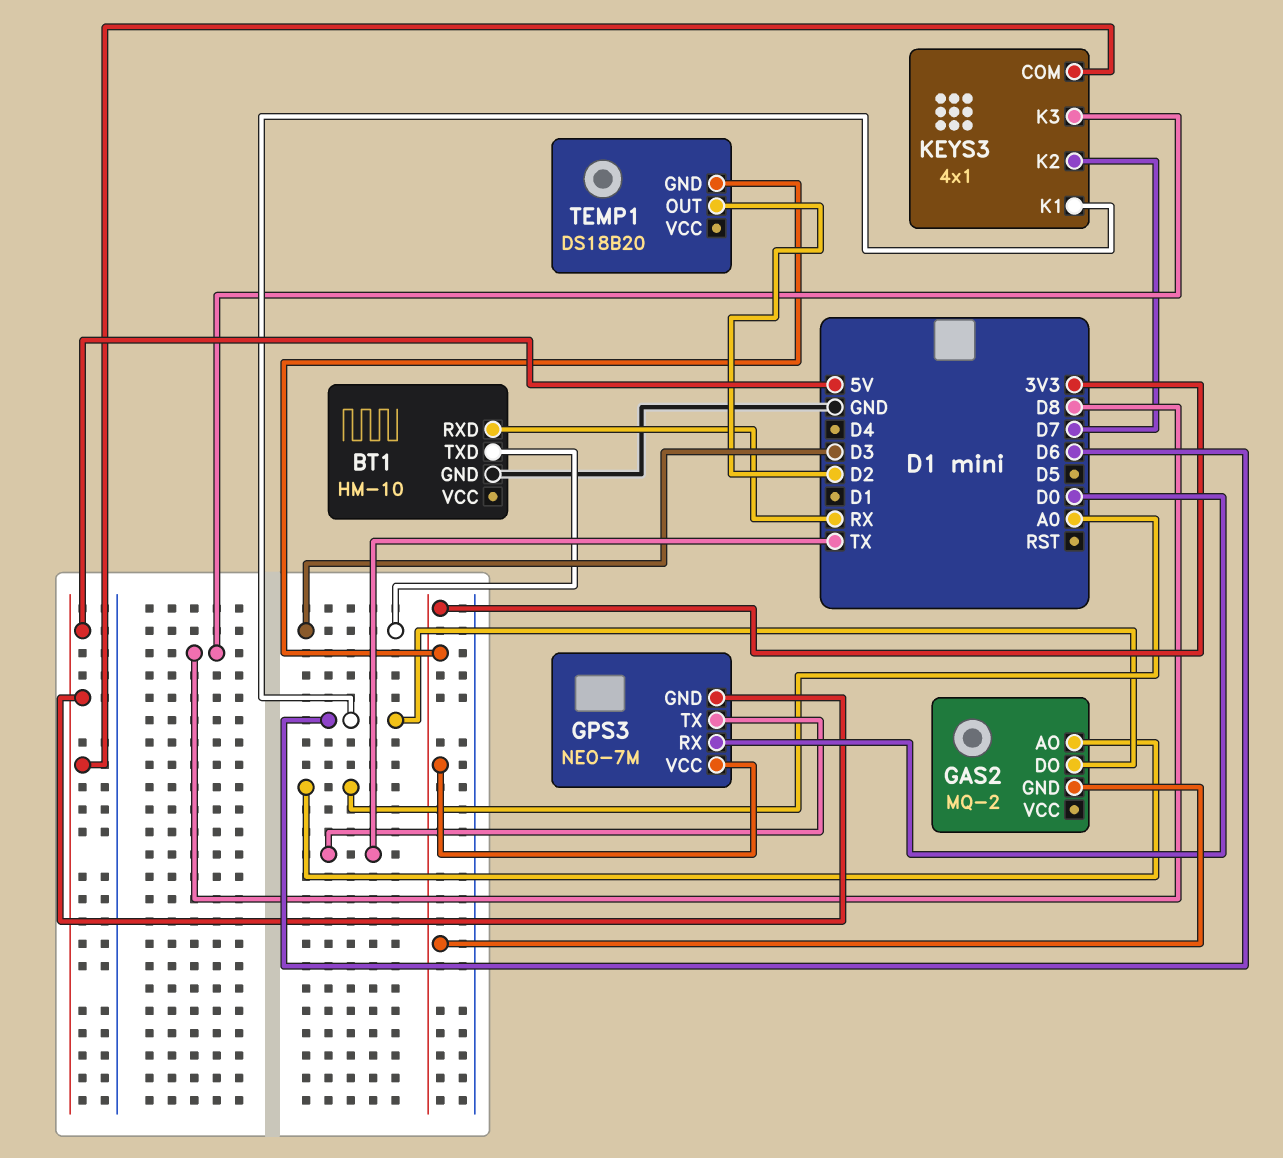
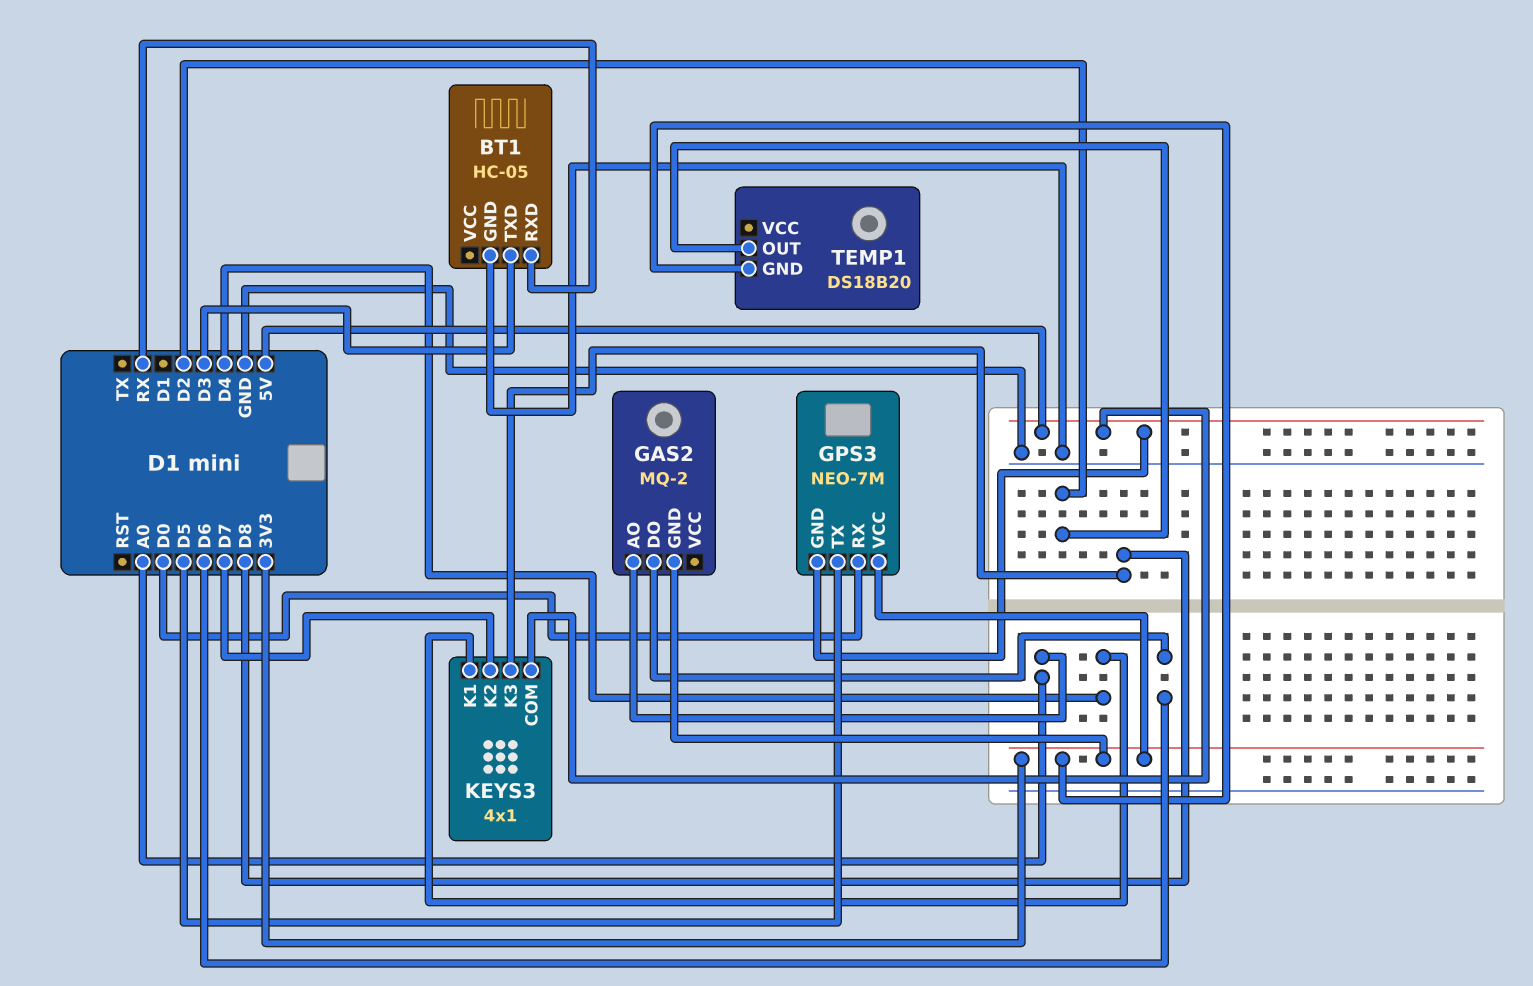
BT1: HM-10 -> HC-05
GPS3 pin TX: TX -> D5
KEYS3 pin K1: D6 -> D4

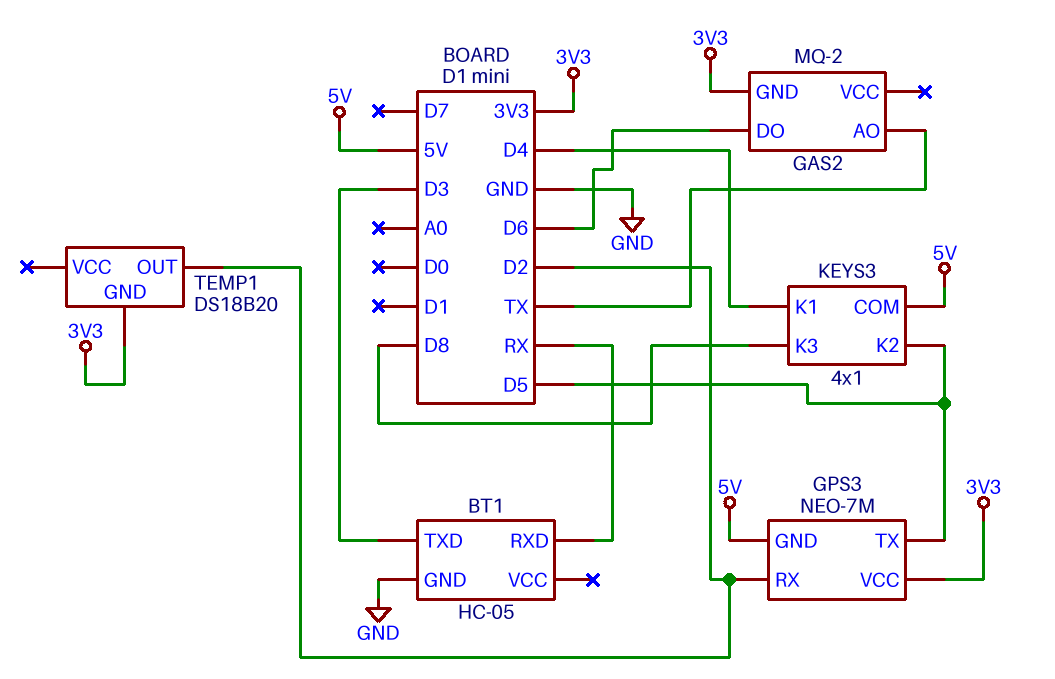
GAS2 pin AO: A0 -> TX
GPS3 pin RX: D0 -> D2
KEYS3 pin K2: D7 -> D5

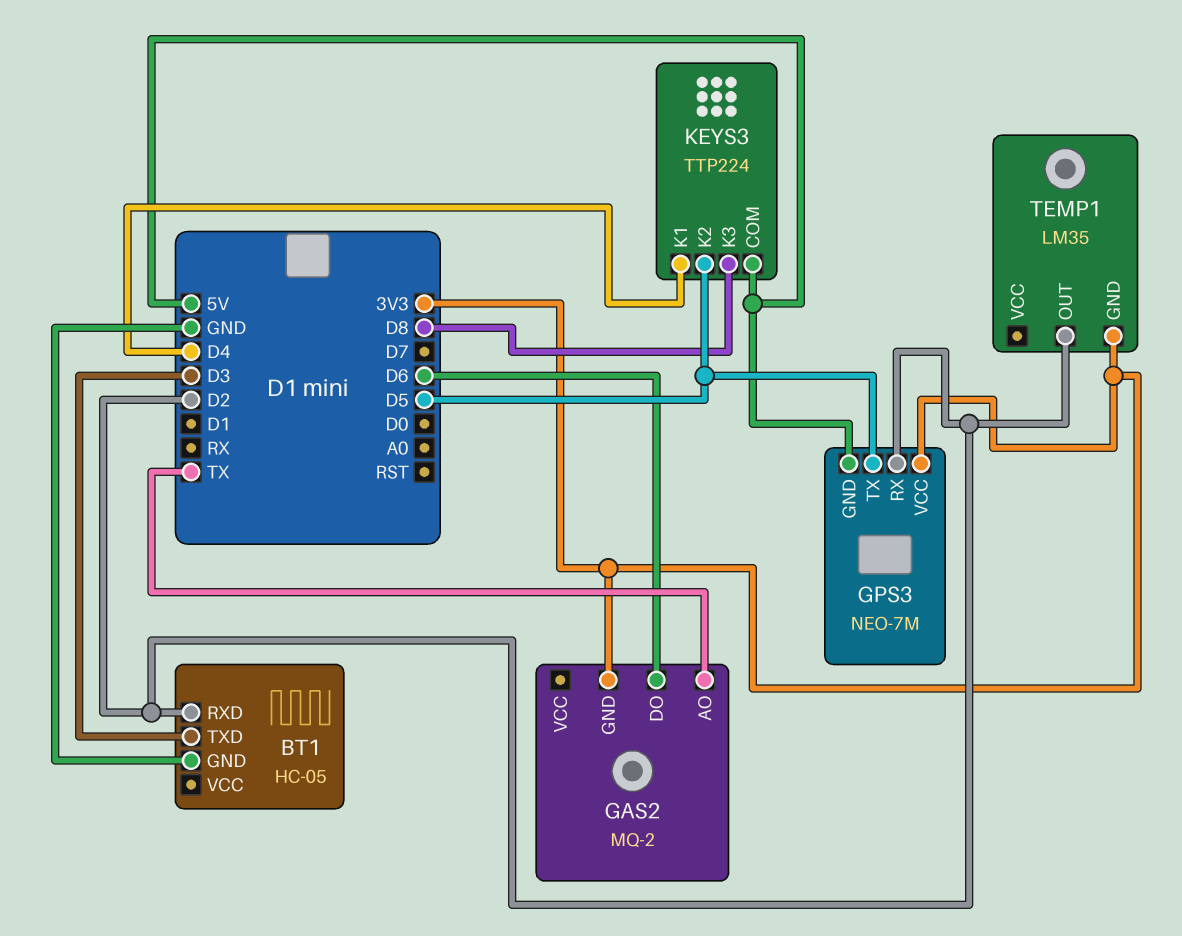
BT1 pin RXD: RX -> D2
KEYS3: 4x1 -> TTP224
TEMP1: DS18B20 -> LM35

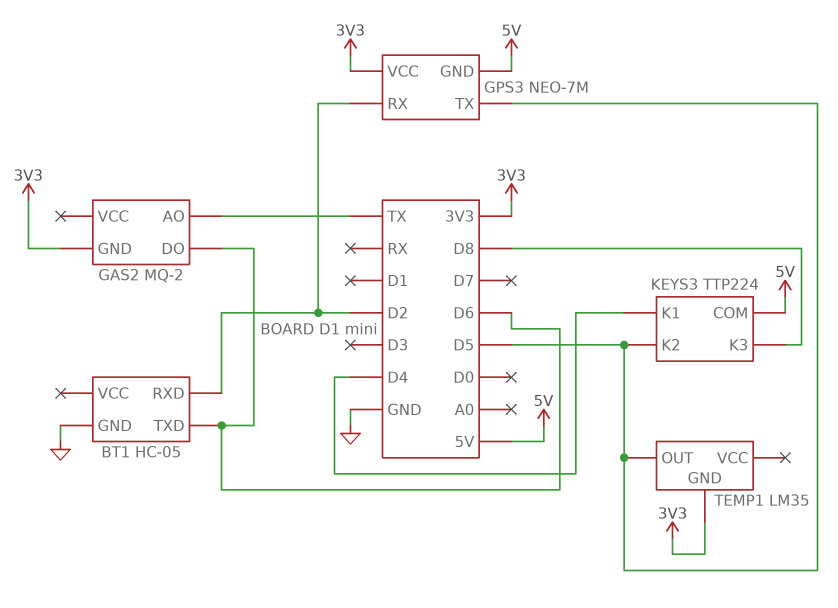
BT1 pin TXD: D3 -> D6
TEMP1 pin OUT: D2 -> D5

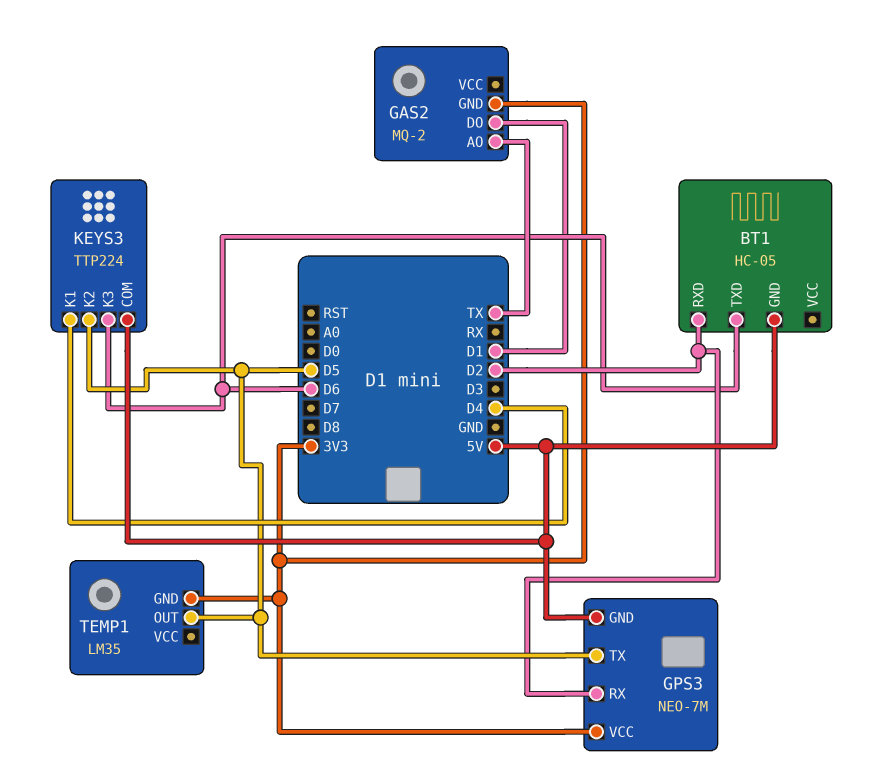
BT1 pin GND: GND -> 5V
GAS2 pin DO: D6 -> D1
KEYS3 pin K3: D8 -> D6

